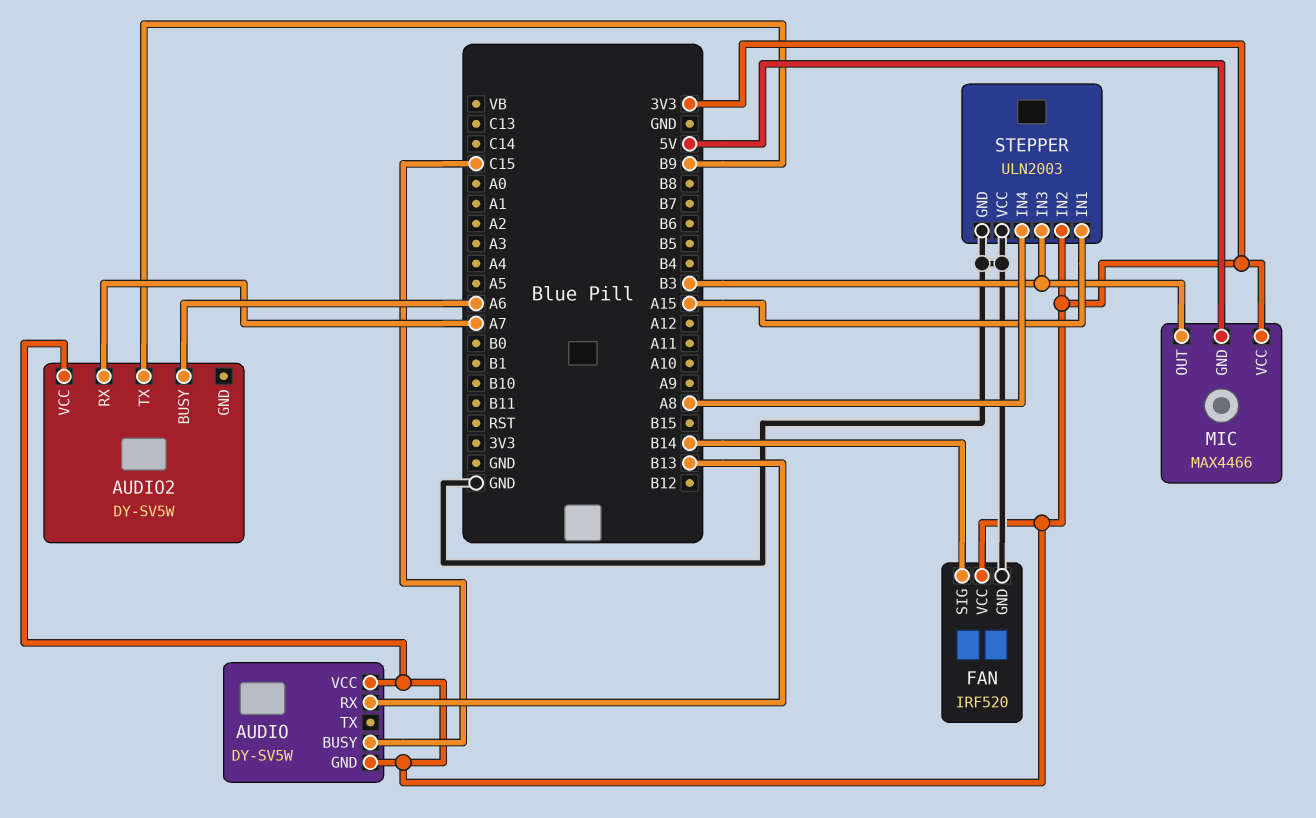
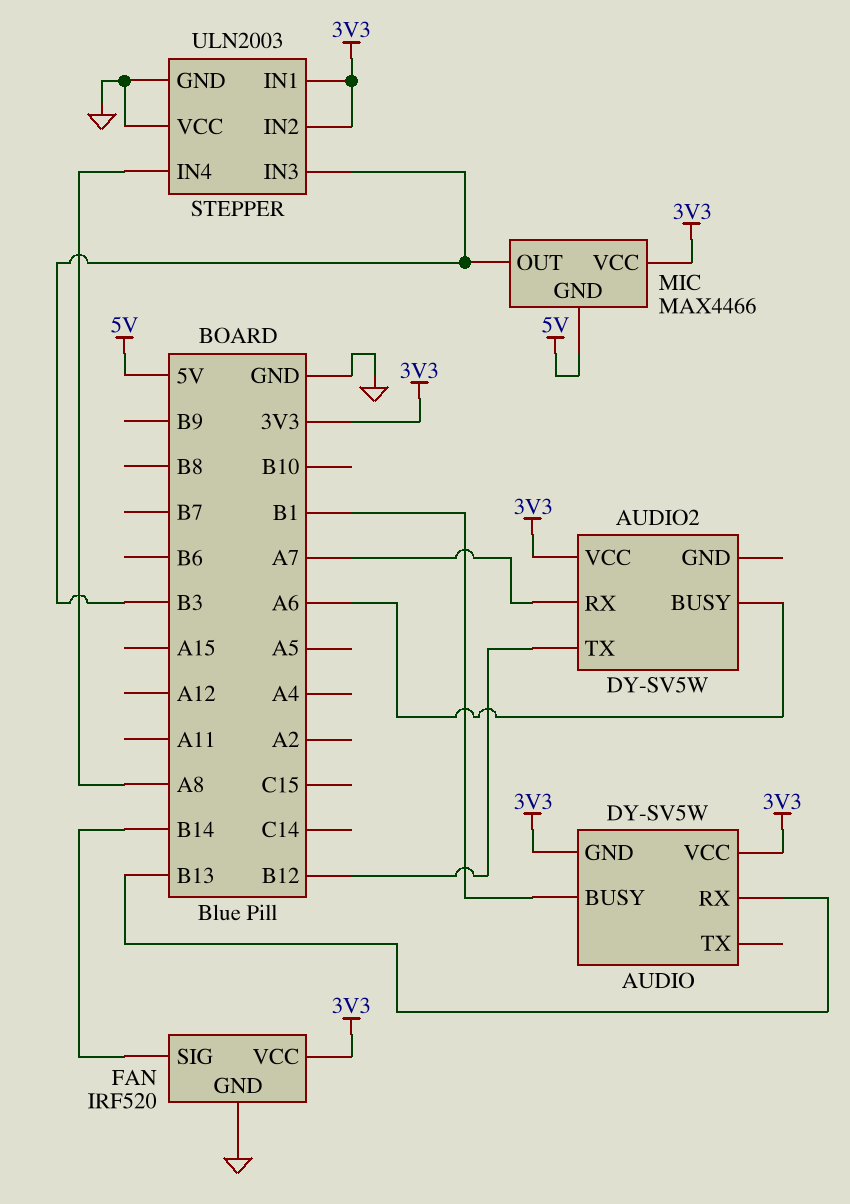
AUDIO pin BUSY: C15 -> B1
AUDIO2 pin TX: B9 -> B12
STEPPER pin IN1: A15 -> 3V3

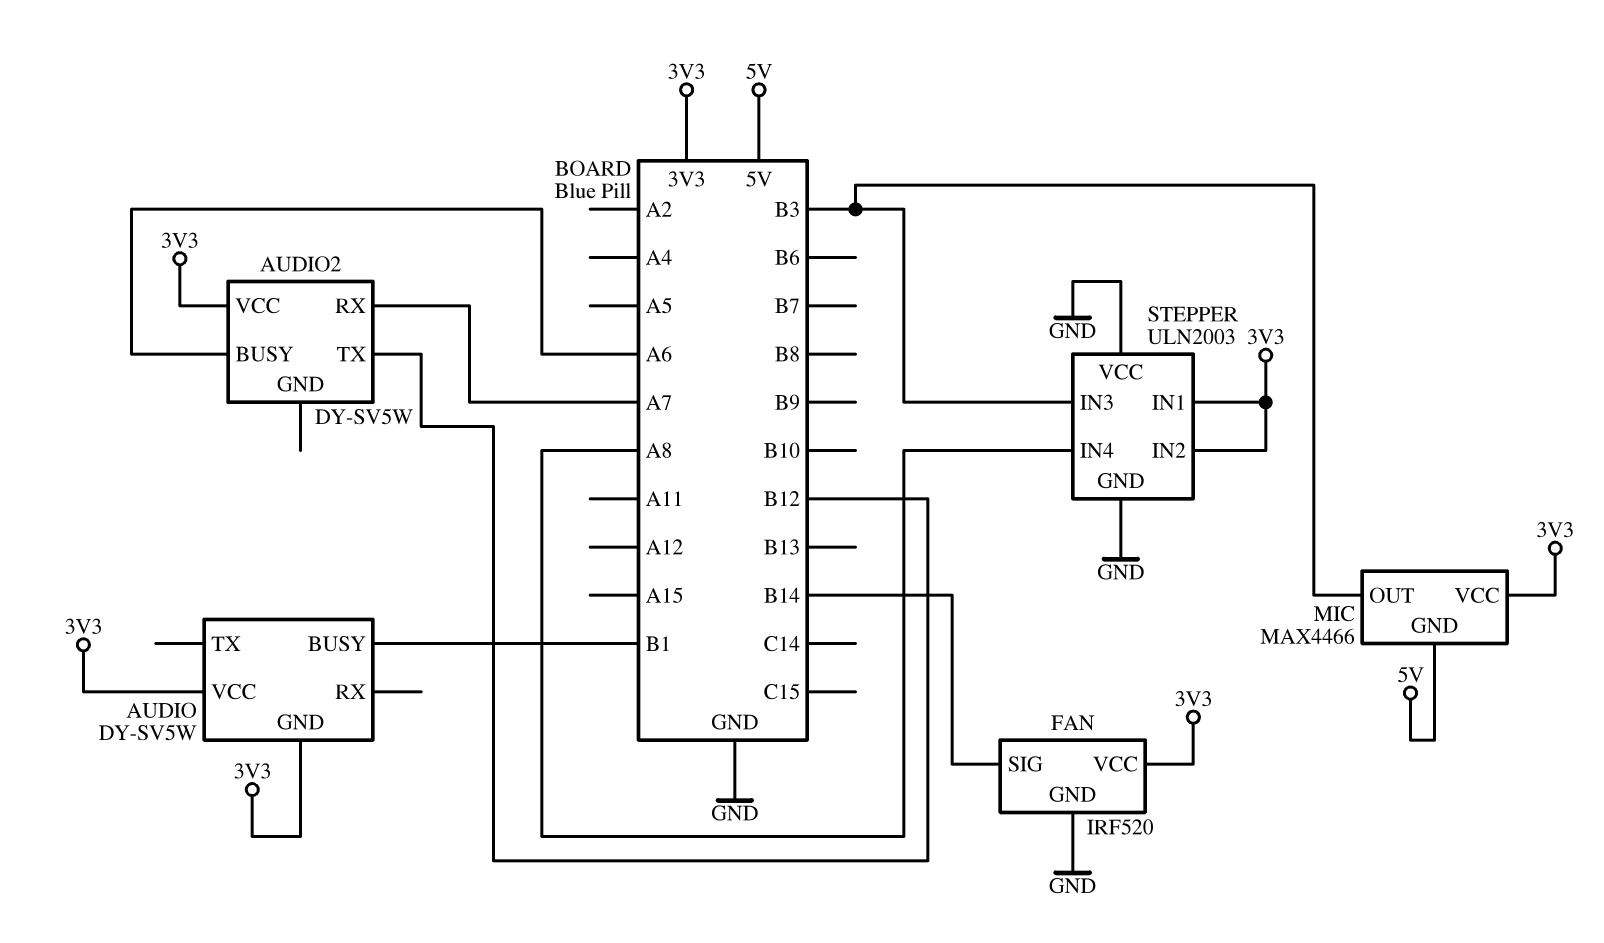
AUDIO pin RX: B13 -> none

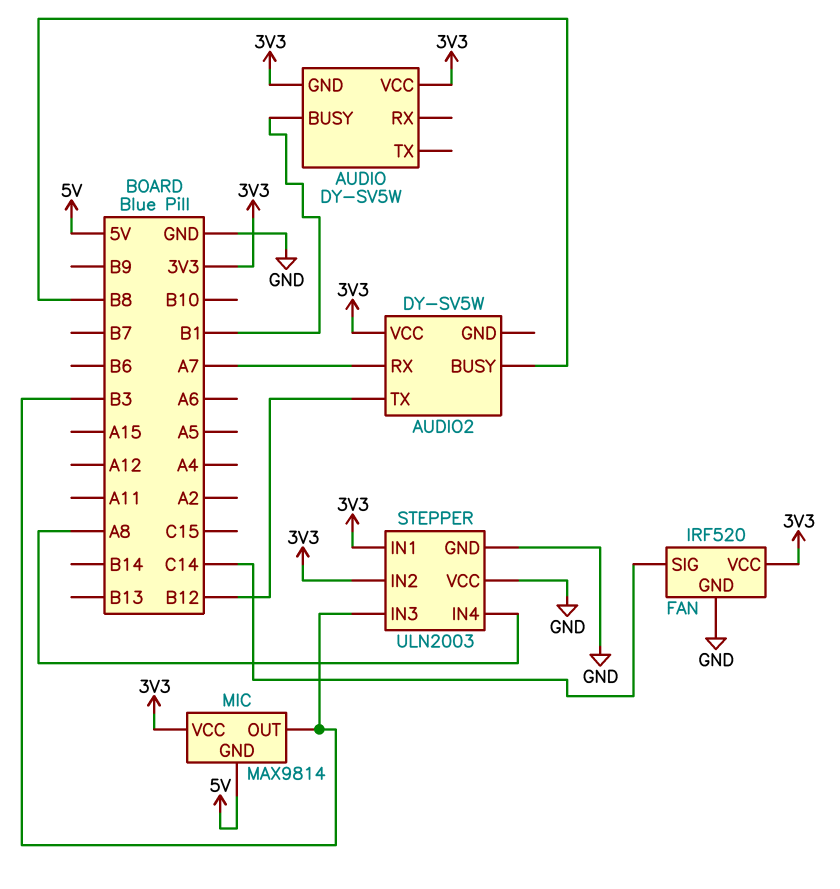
AUDIO2 pin BUSY: A6 -> B8
FAN pin SIG: B14 -> C14
MIC: MAX4466 -> MAX9814

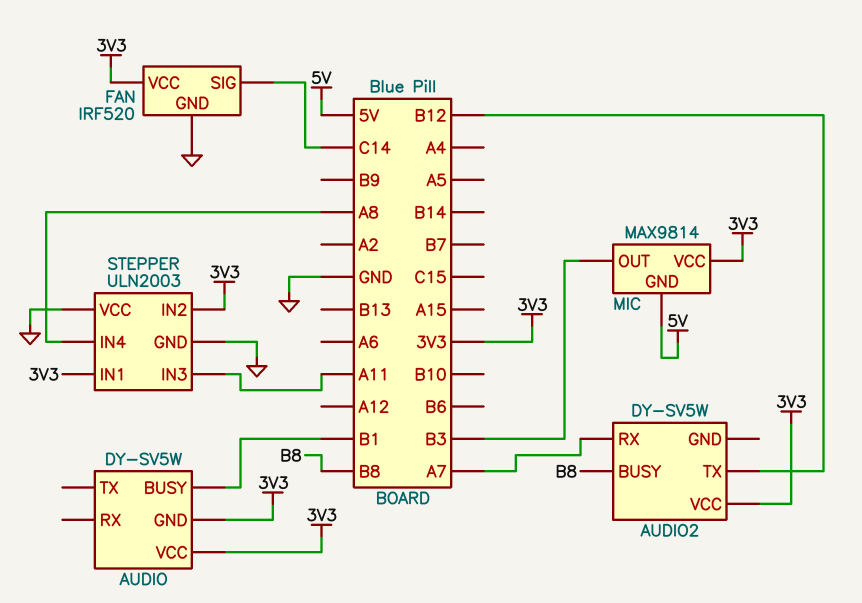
STEPPER pin IN3: B3 -> A11

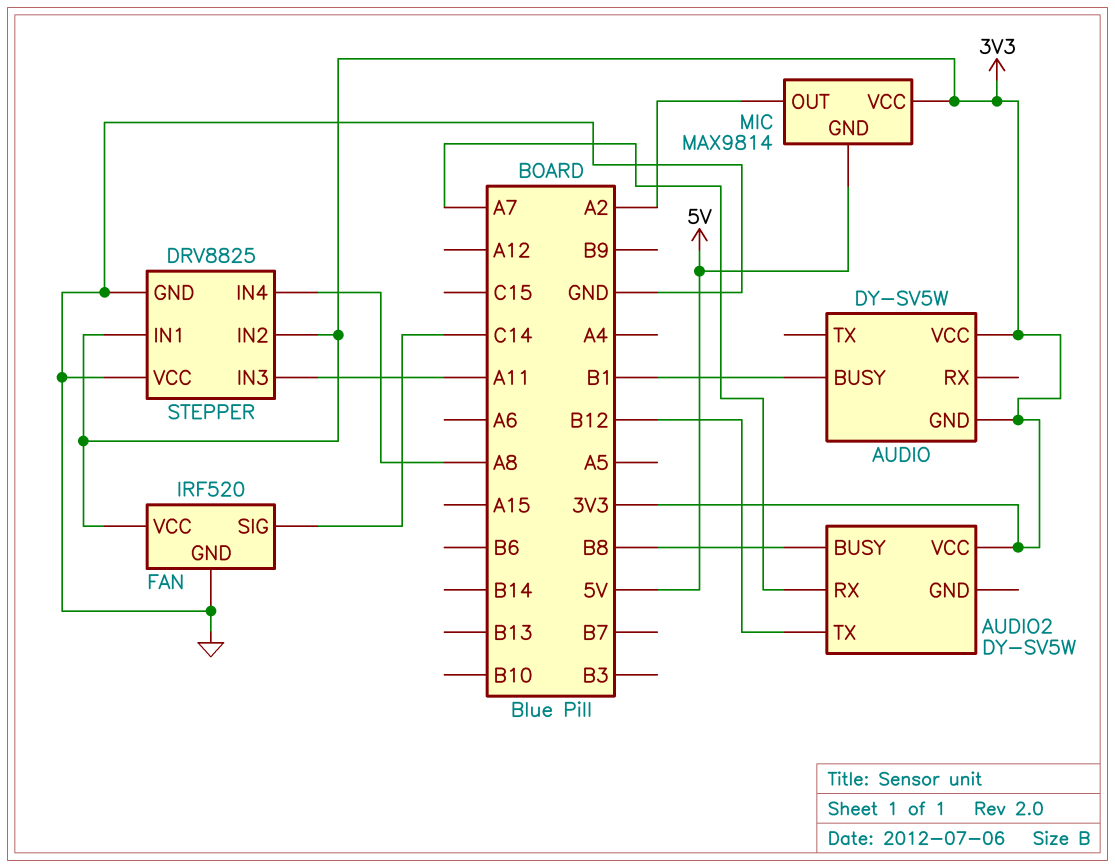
MIC pin OUT: B3 -> A2
STEPPER: ULN2003 -> DRV8825

